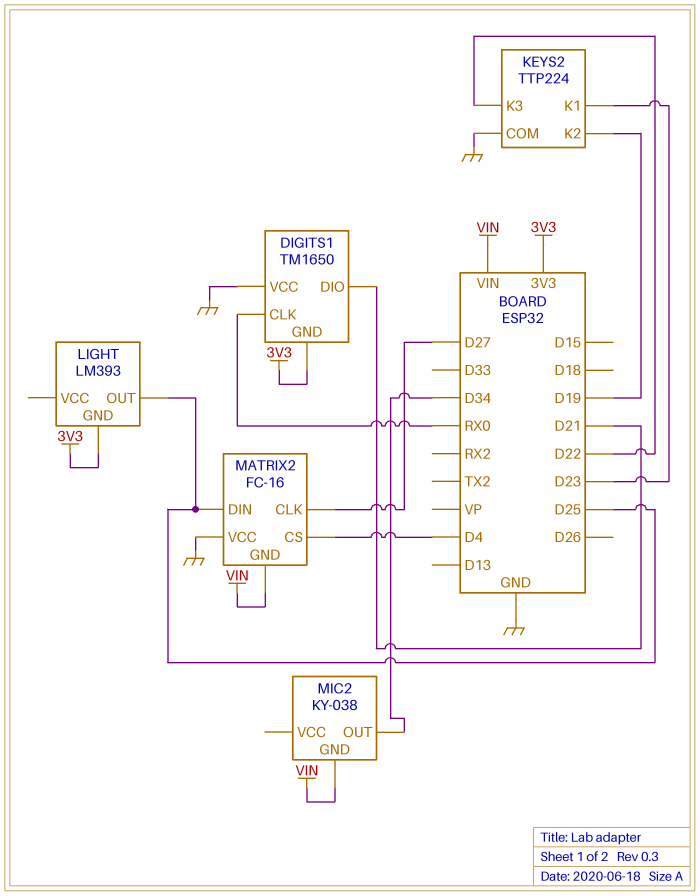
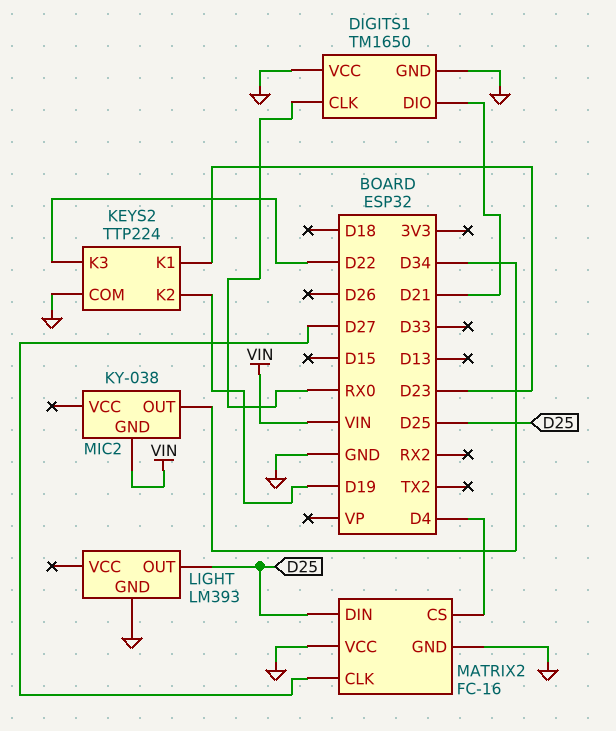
DIGITS1 pin GND: 3V3 -> GND
LIGHT pin GND: 3V3 -> GND
MATRIX2 pin GND: VIN -> GND

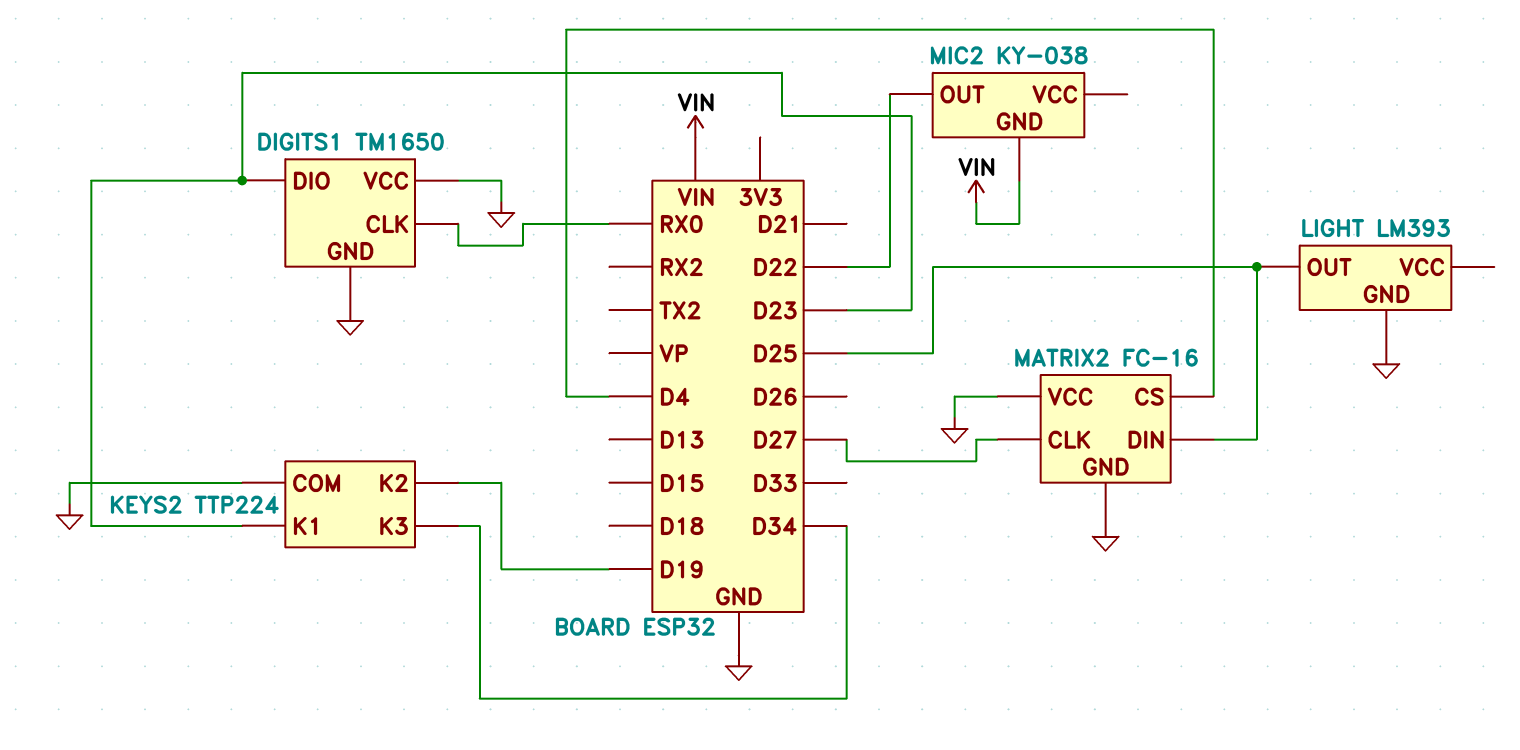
DIGITS1 pin DIO: D21 -> D23
KEYS2 pin K3: D22 -> D34
MIC2 pin OUT: D34 -> D22

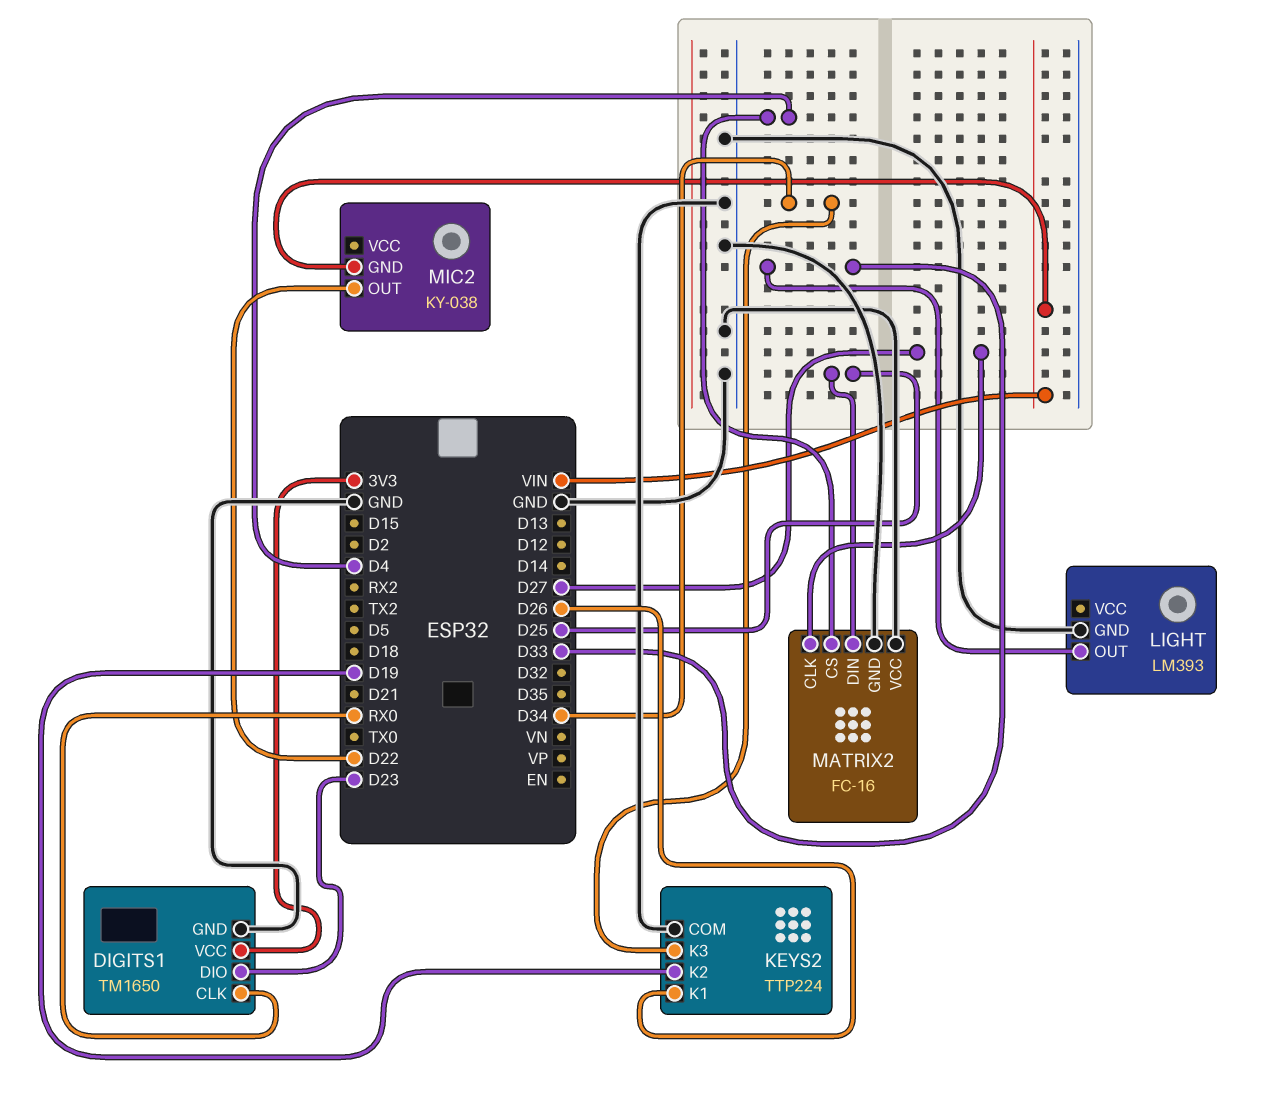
DIGITS1 pin VCC: GND -> 3V3
KEYS2 pin K1: D23 -> D26
LIGHT pin OUT: D25 -> D33

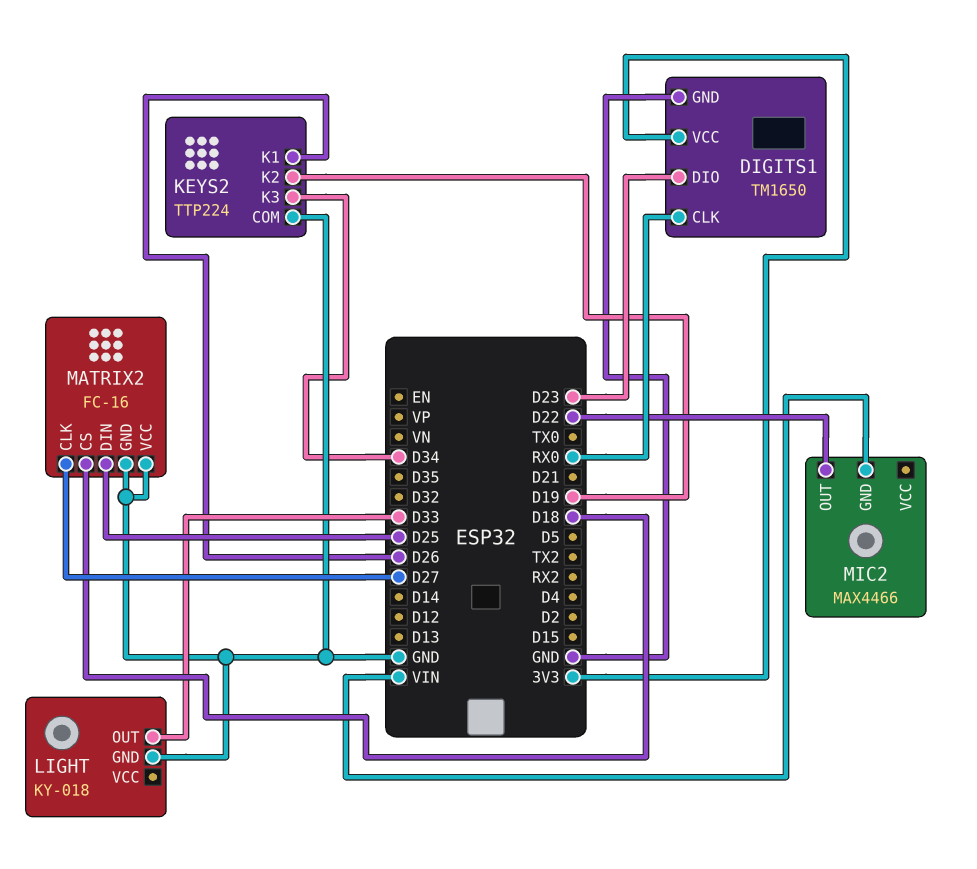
LIGHT: LM393 -> KY-018
MATRIX2 pin CS: D4 -> D18
MIC2: KY-038 -> MAX4466

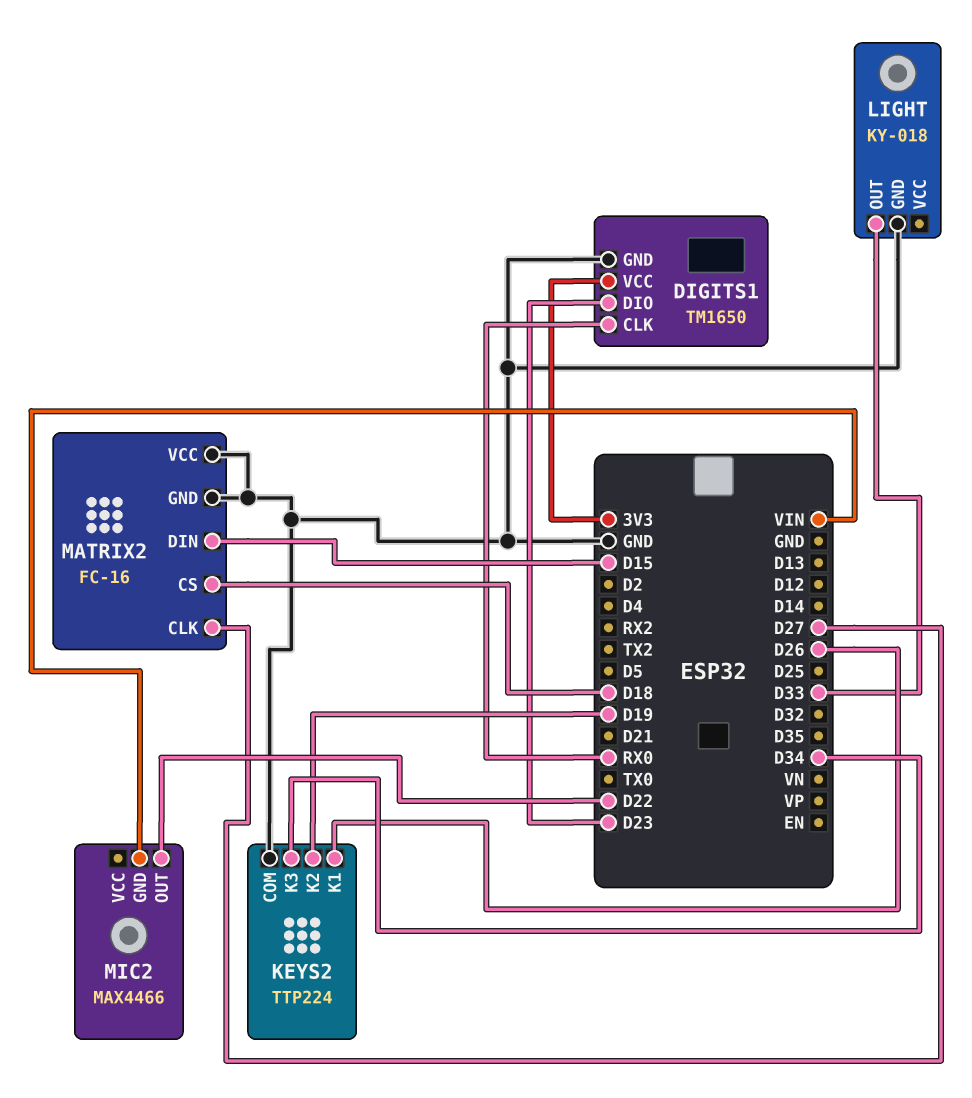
MATRIX2 pin DIN: D25 -> D15

